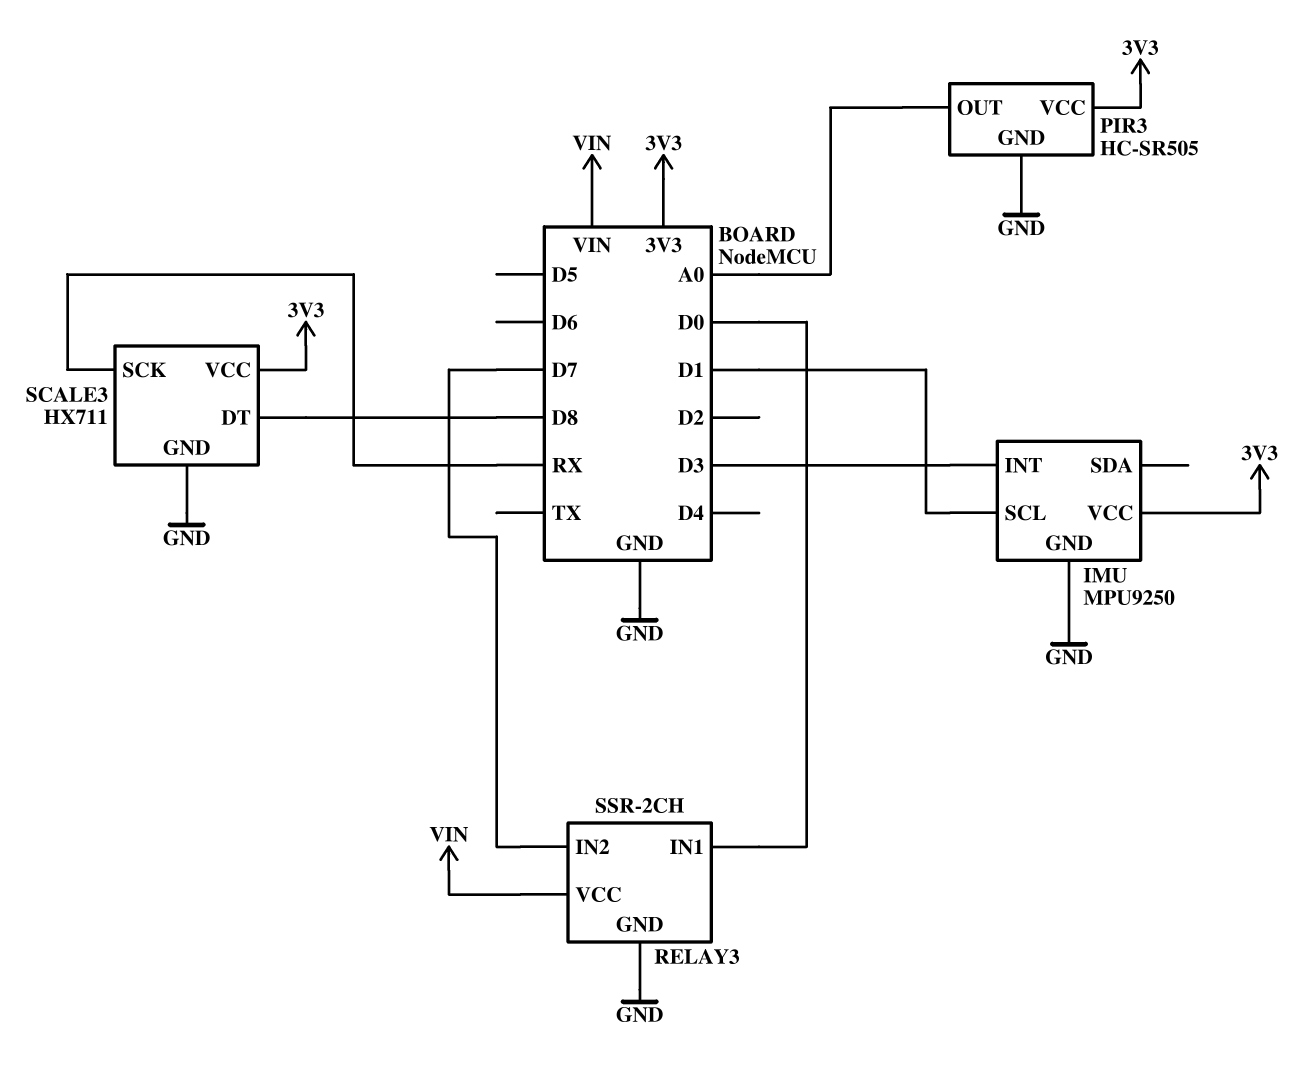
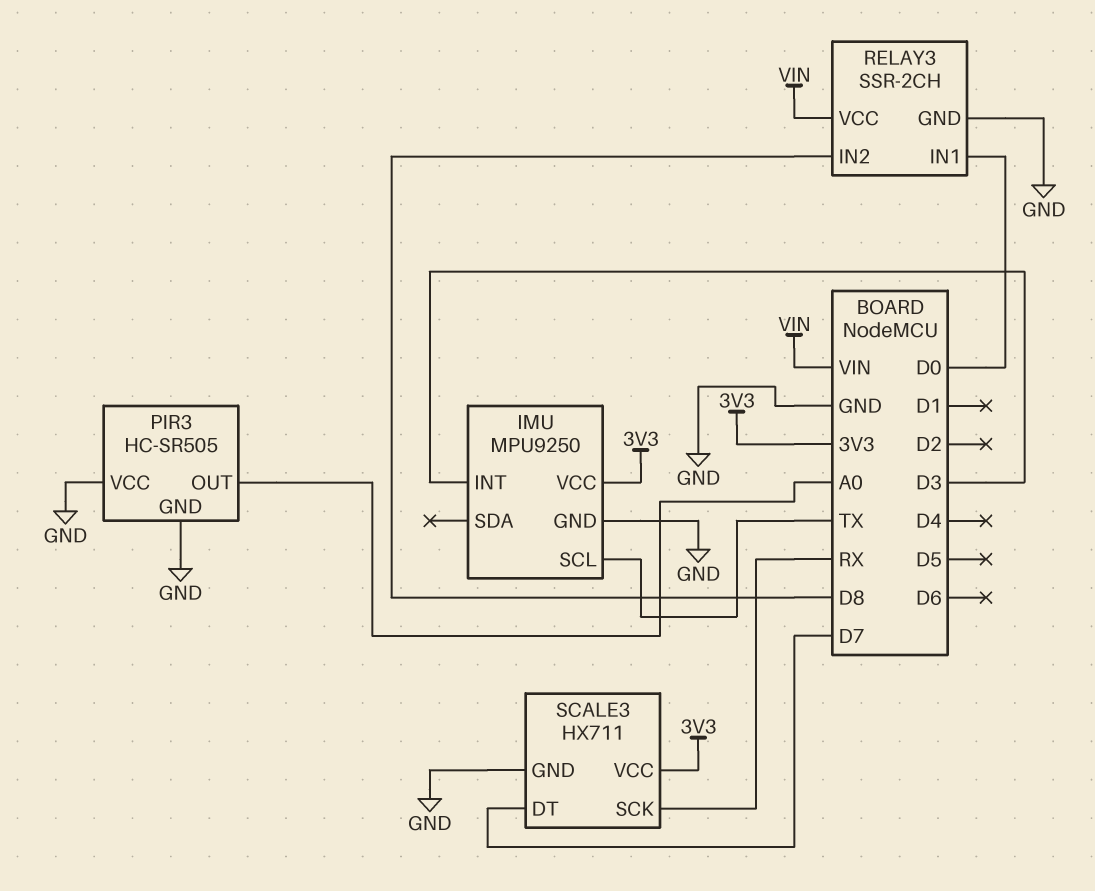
IMU pin SCL: D1 -> TX
PIR3 pin VCC: 3V3 -> GND
RELAY3 pin IN2: D7 -> D8
SCALE3 pin DT: D8 -> D7

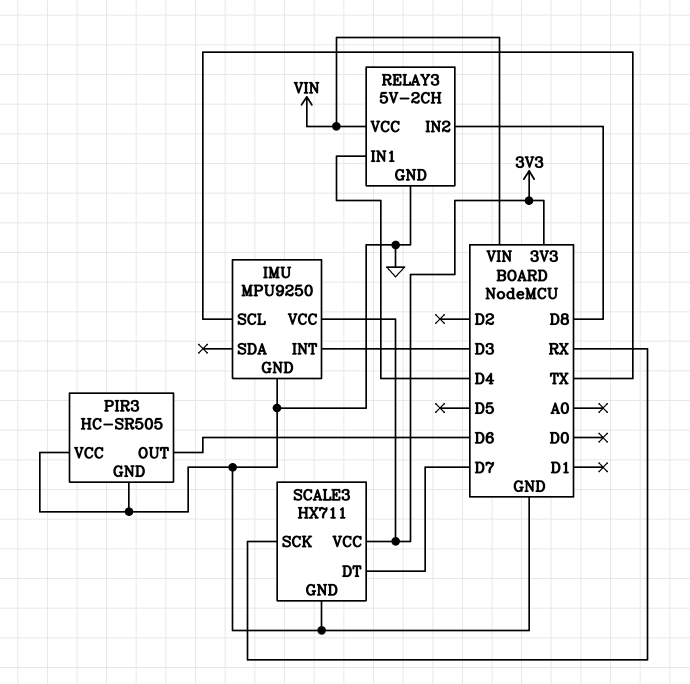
PIR3 pin OUT: A0 -> D6
RELAY3: SSR-2CH -> 5V-2CH
RELAY3 pin IN1: D0 -> D4

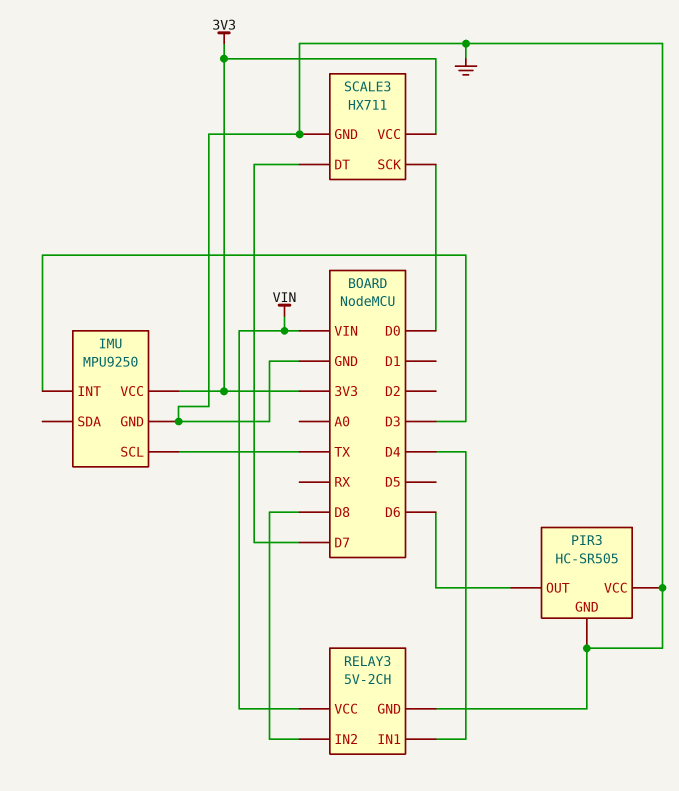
SCALE3 pin SCK: RX -> D0

